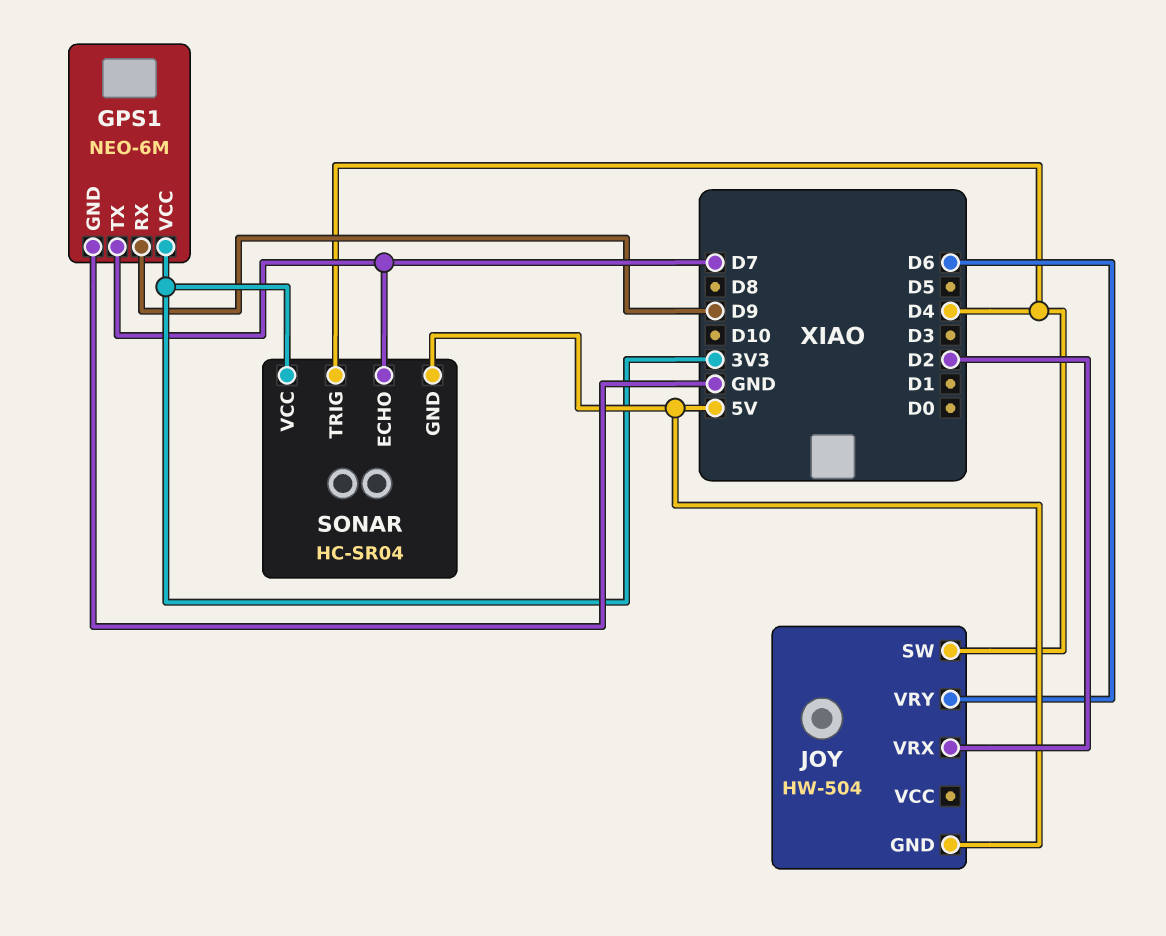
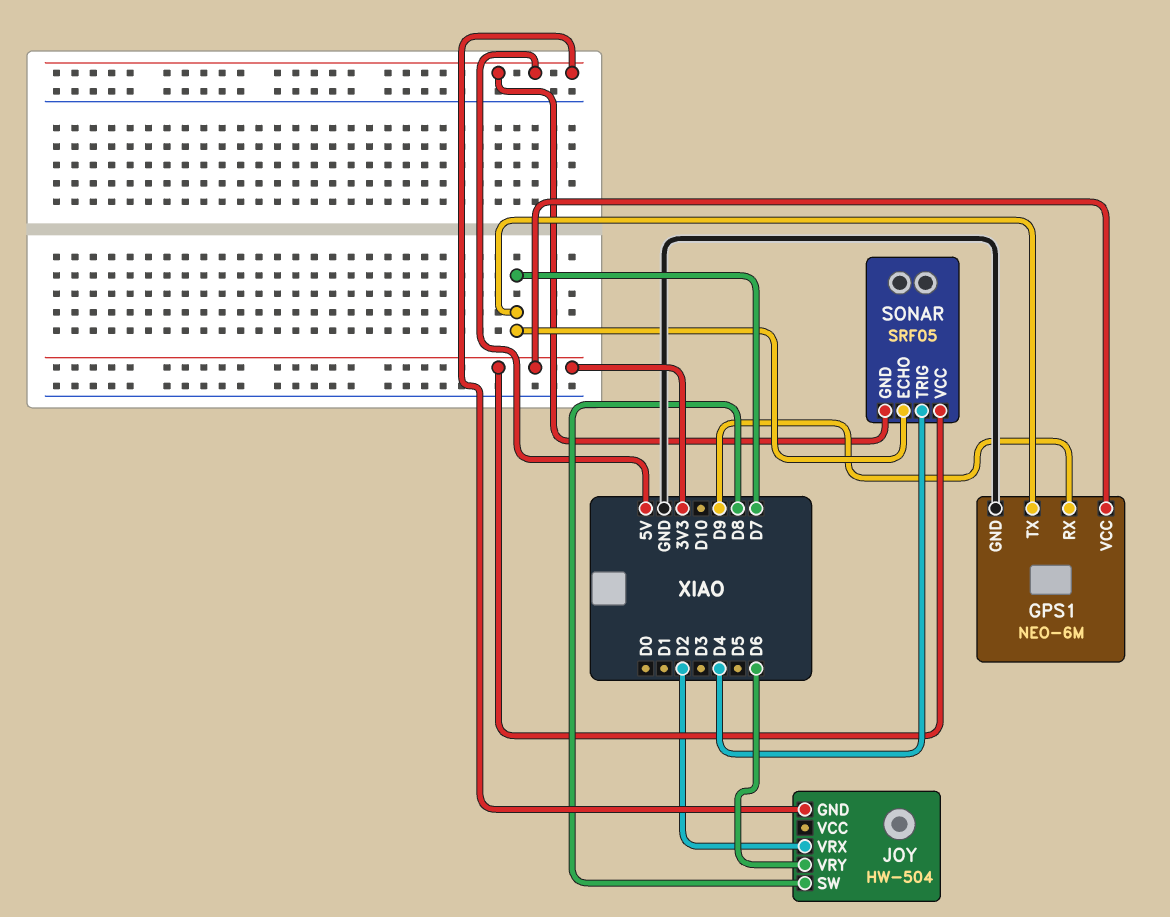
JOY pin SW: D4 -> D8
SONAR: HC-SR04 -> SRF05

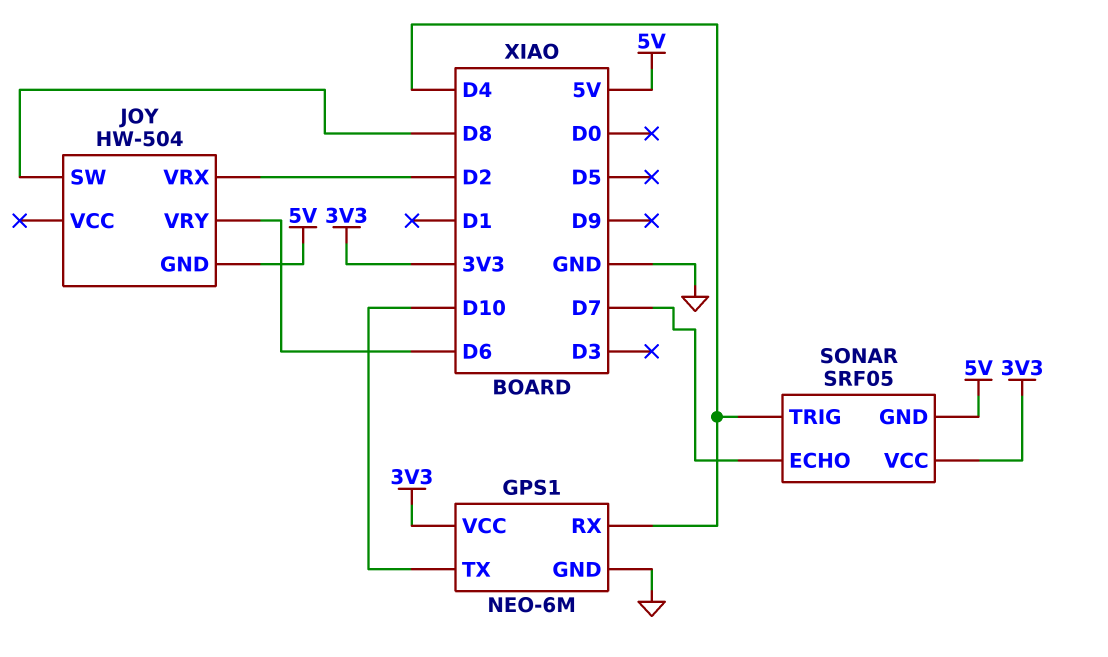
GPS1 pin RX: D9 -> D4
GPS1 pin TX: D7 -> D10

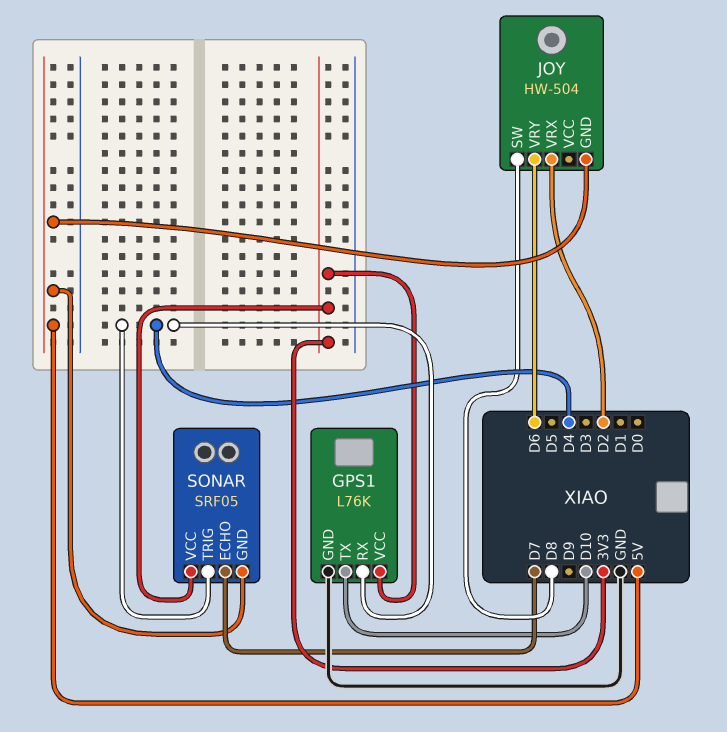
GPS1: NEO-6M -> L76K

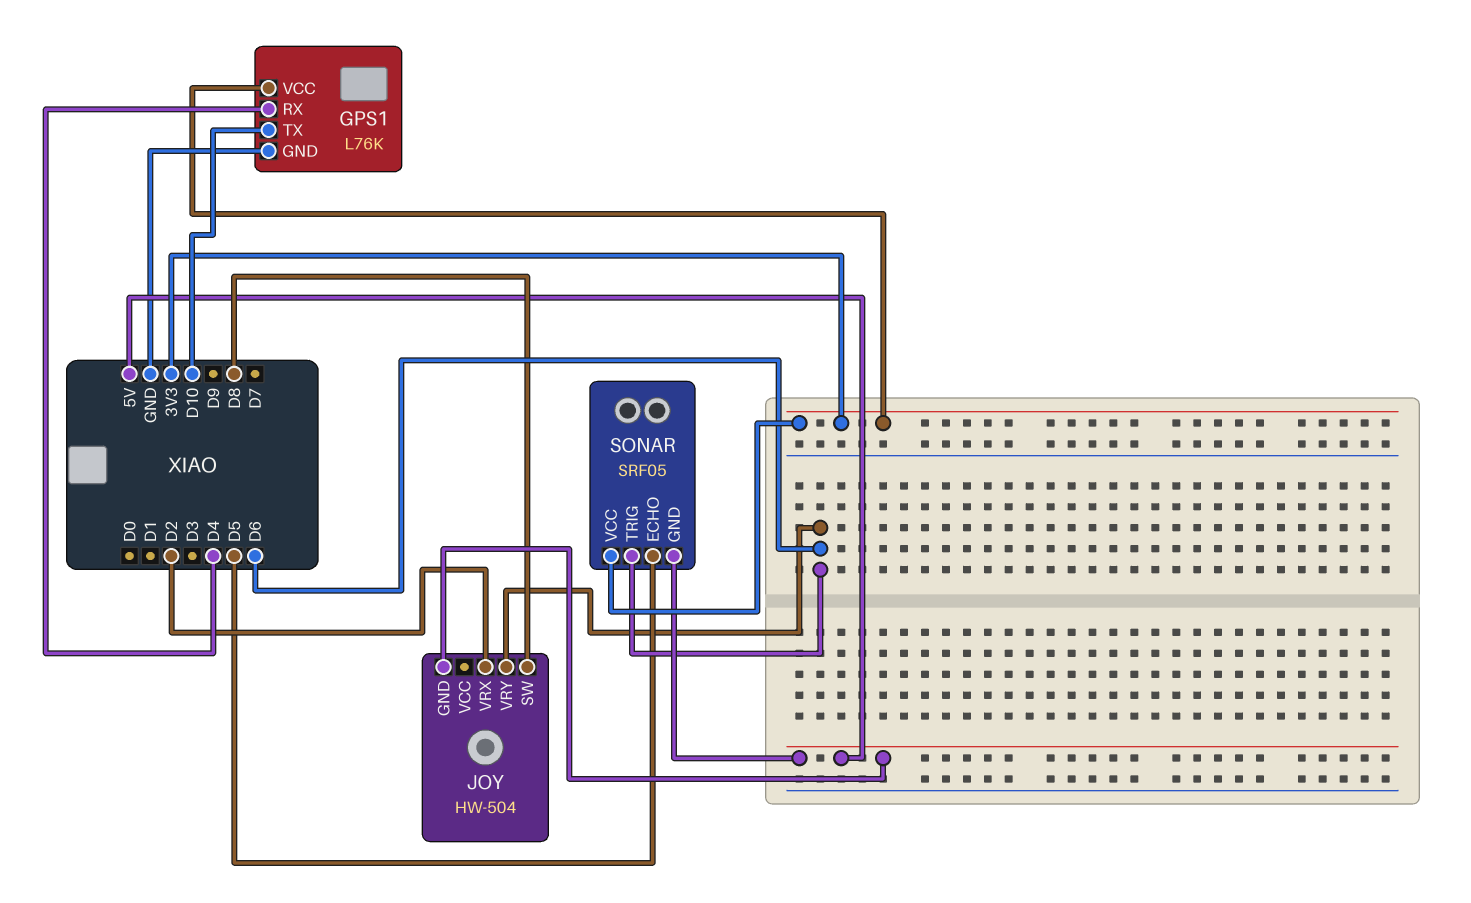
SONAR pin ECHO: D7 -> D5
SONAR pin TRIG: D4 -> D6

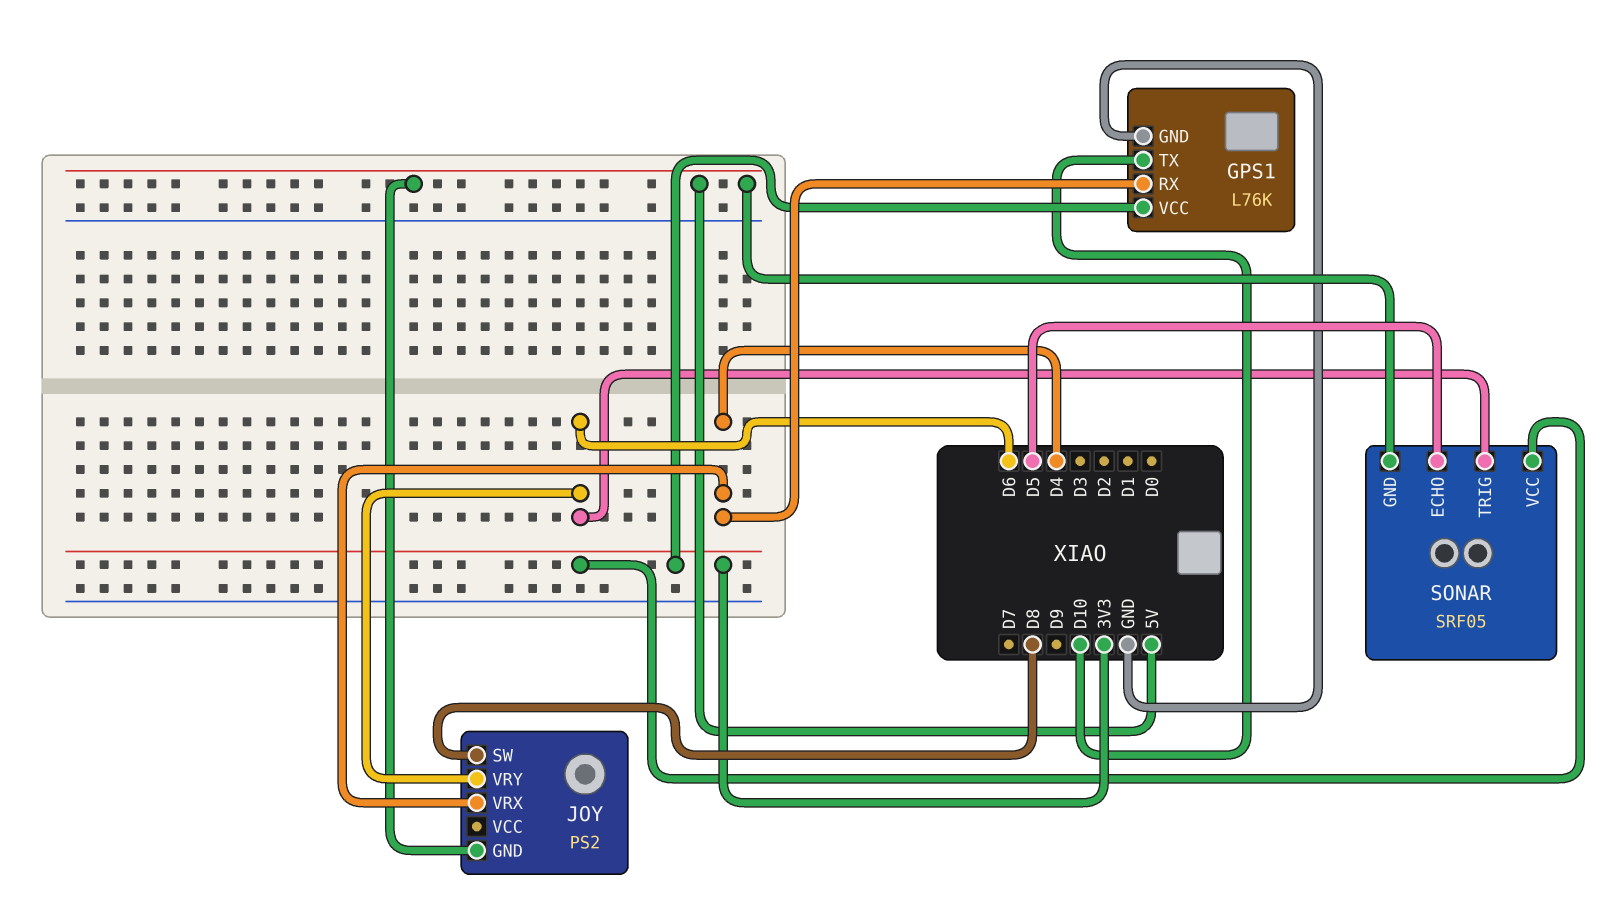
JOY: HW-504 -> PS2
JOY pin VRX: D2 -> D4

